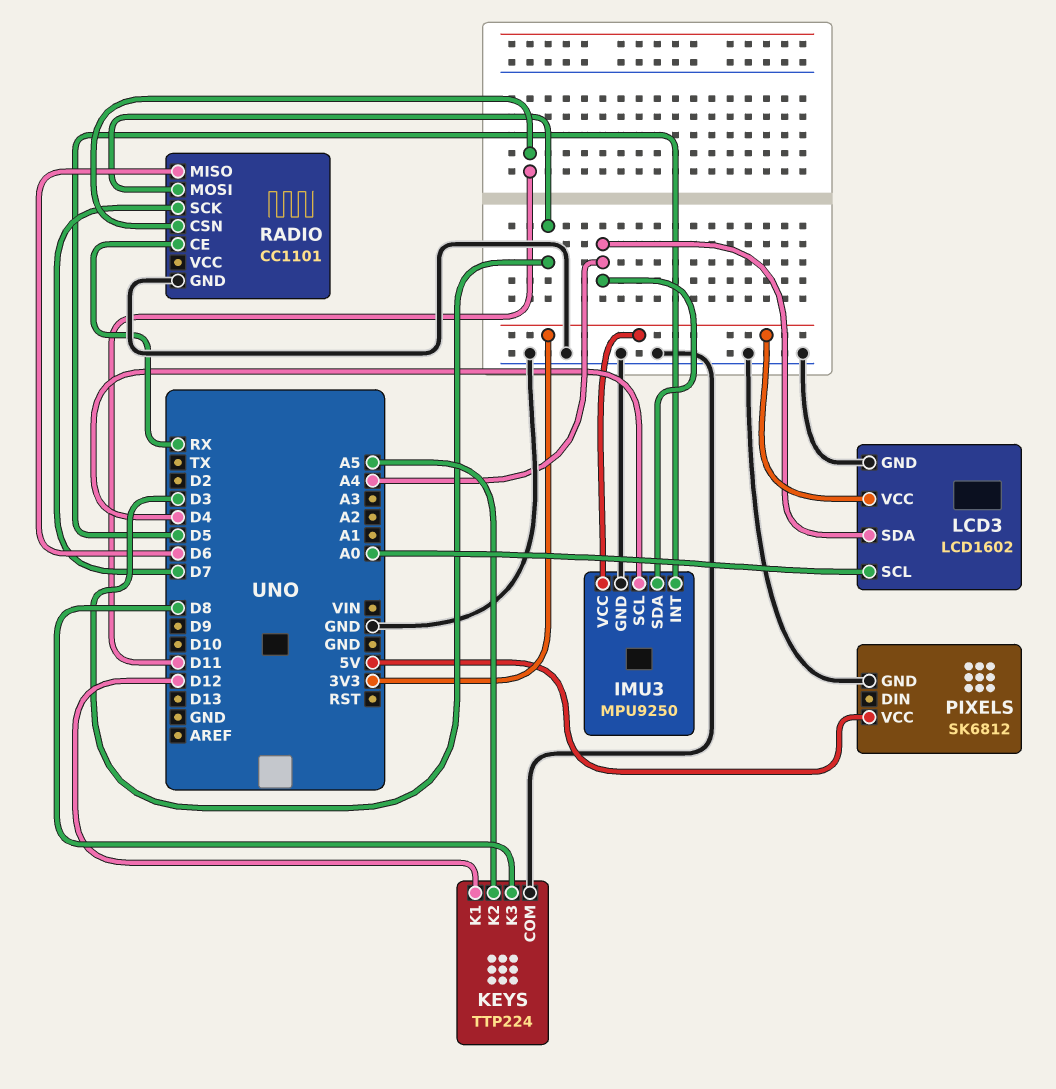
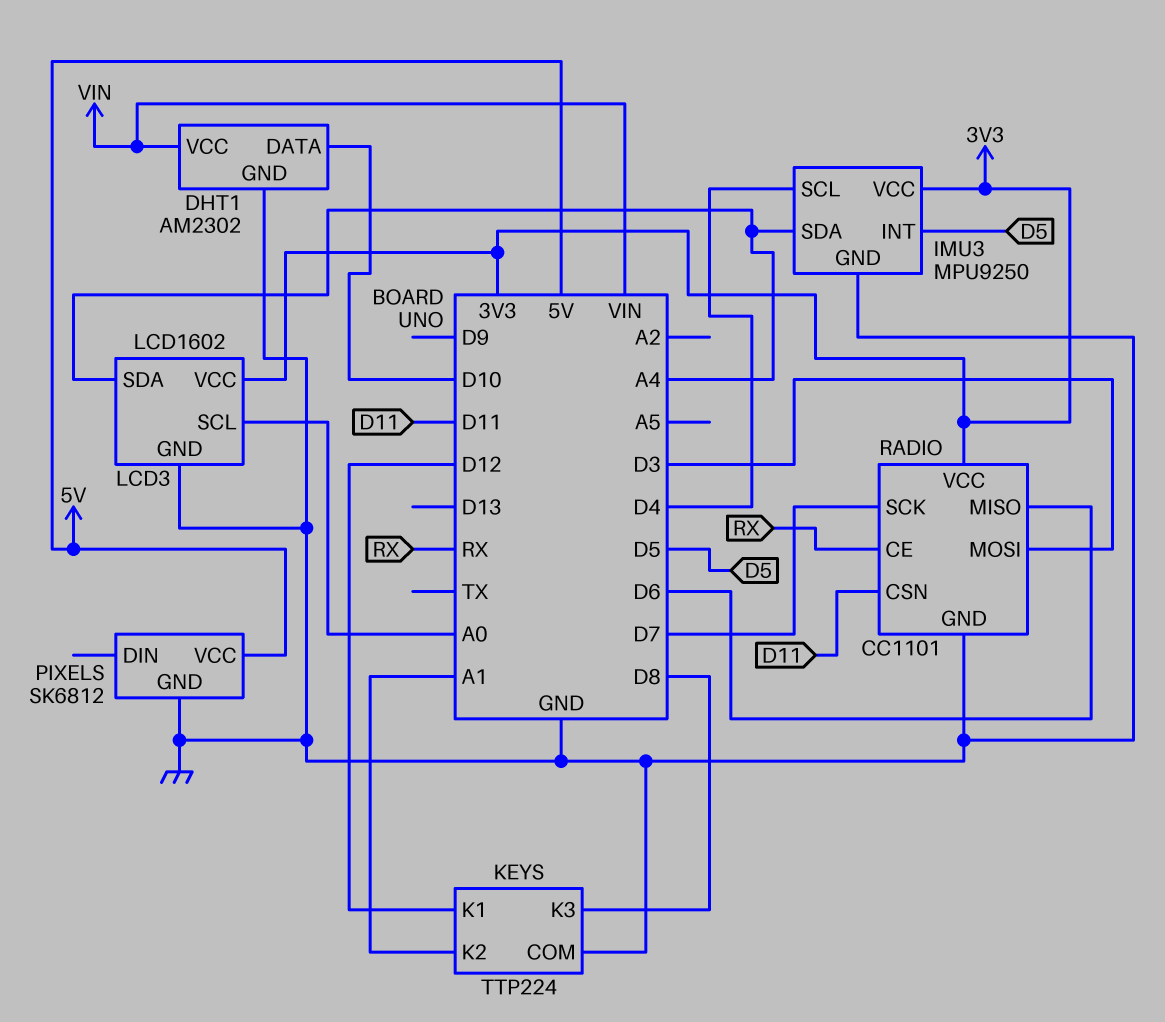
DHT1: none -> AM2302
DHT1 pin DATA: none -> D10
DHT1 pin GND: none -> GND
DHT1 pin VCC: none -> VIN
KEYS pin K2: A5 -> A1
RADIO pin VCC: none -> 3V3

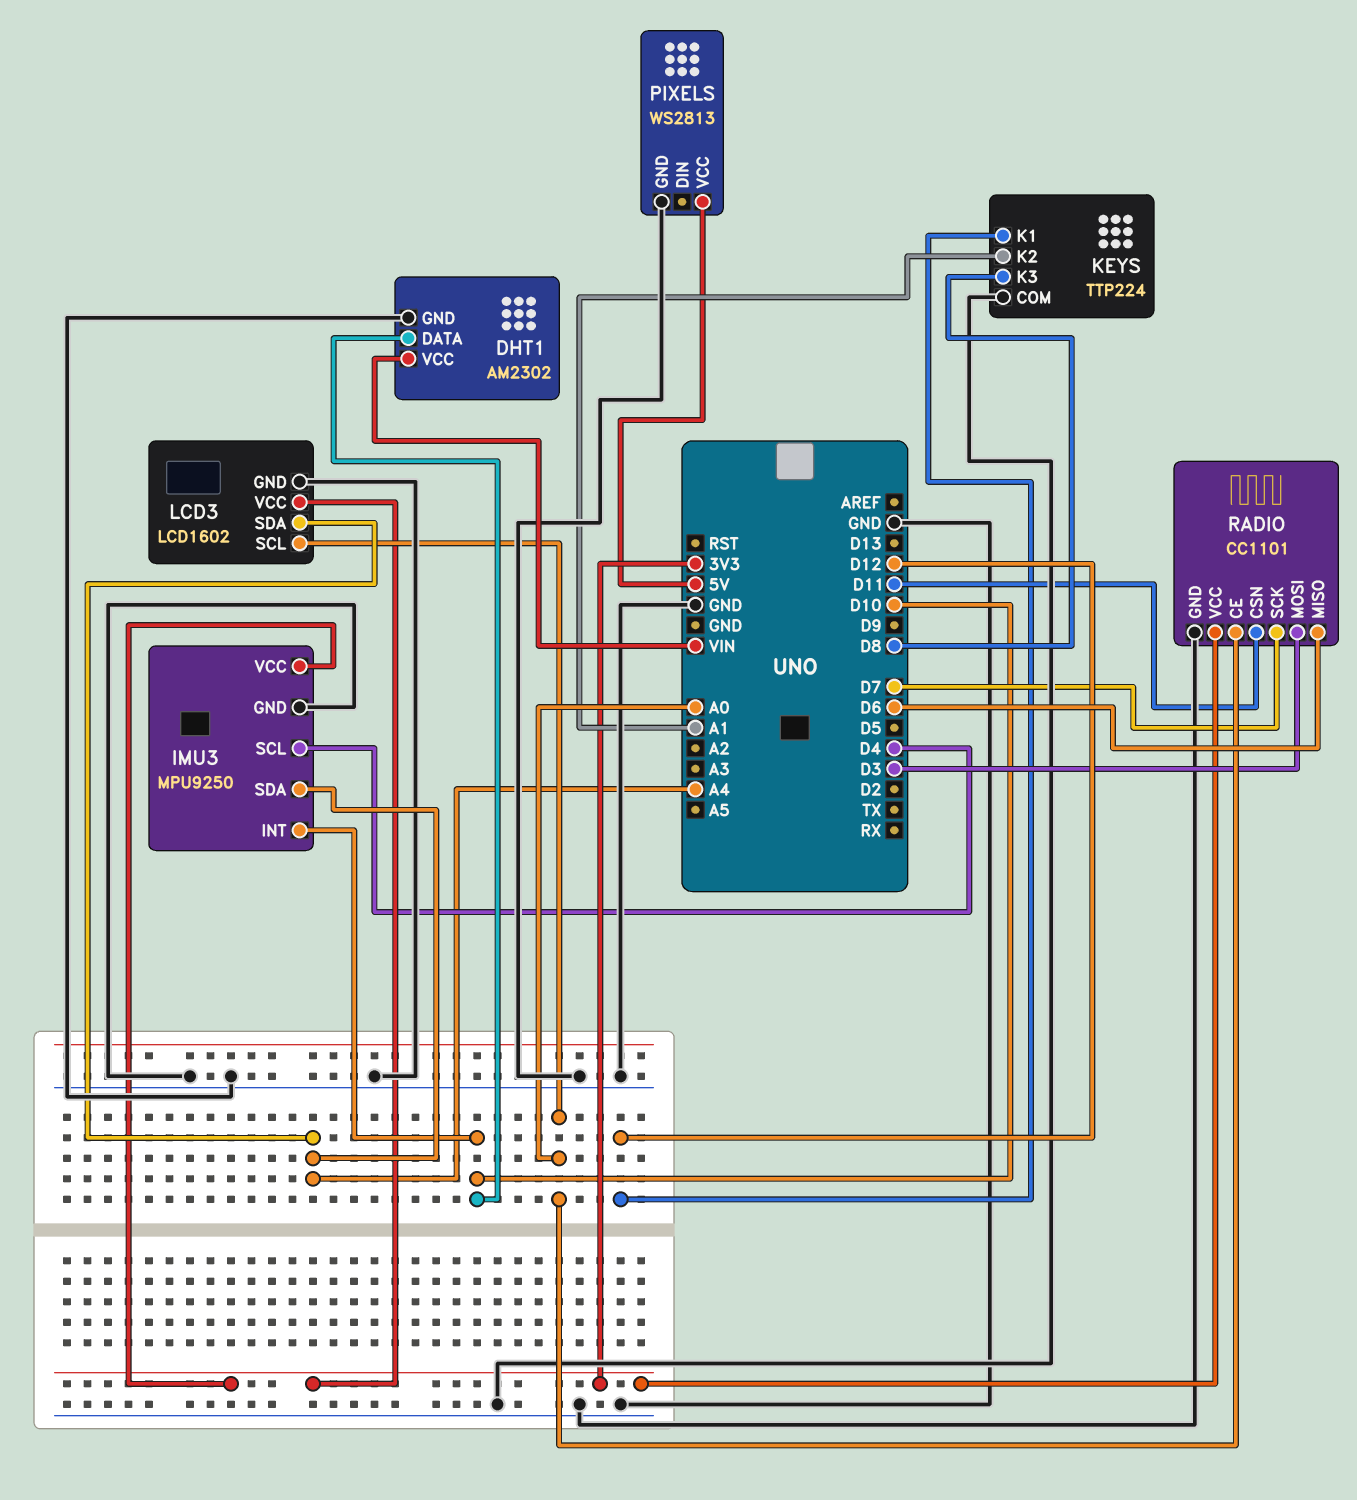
IMU3 pin INT: D5 -> D10
PIXELS: SK6812 -> WS2813
RADIO pin CE: RX -> A0

